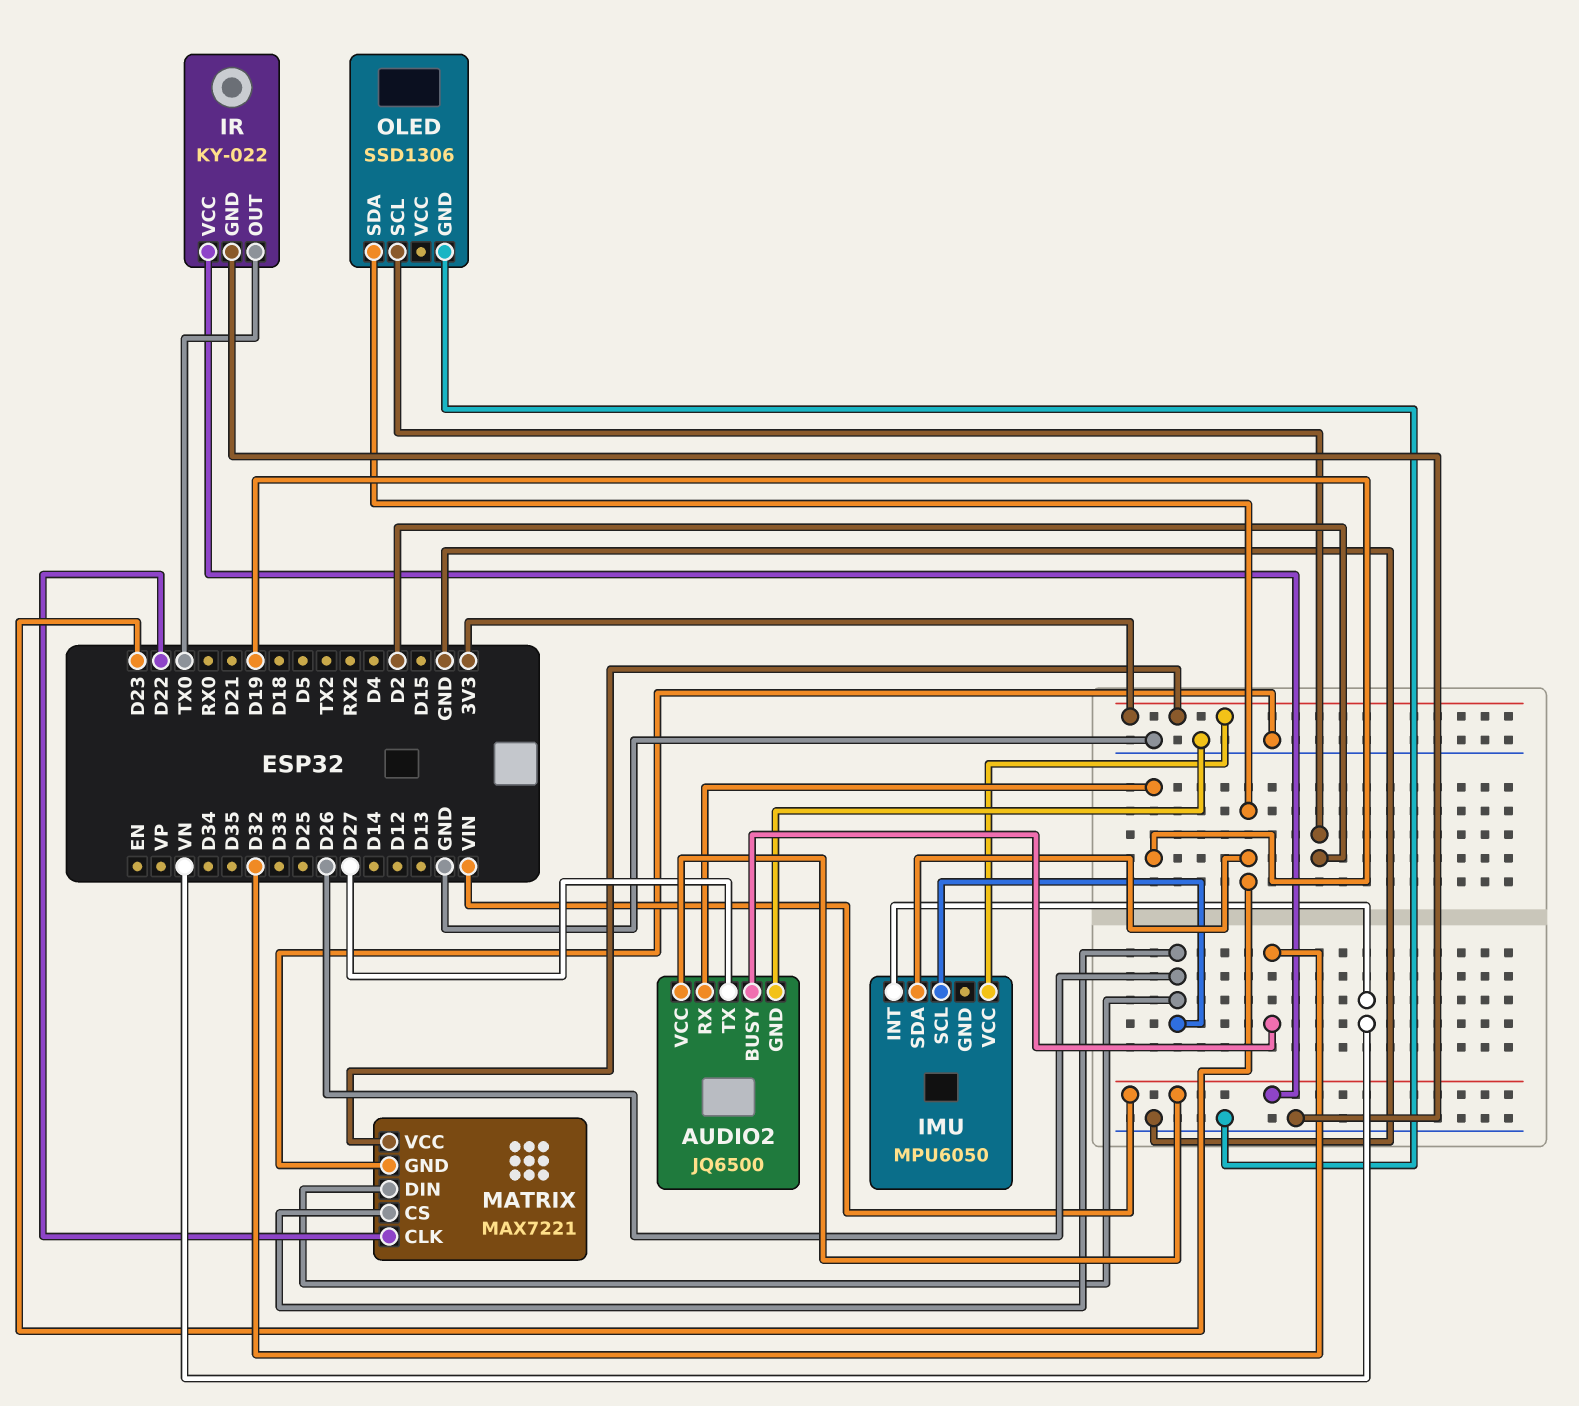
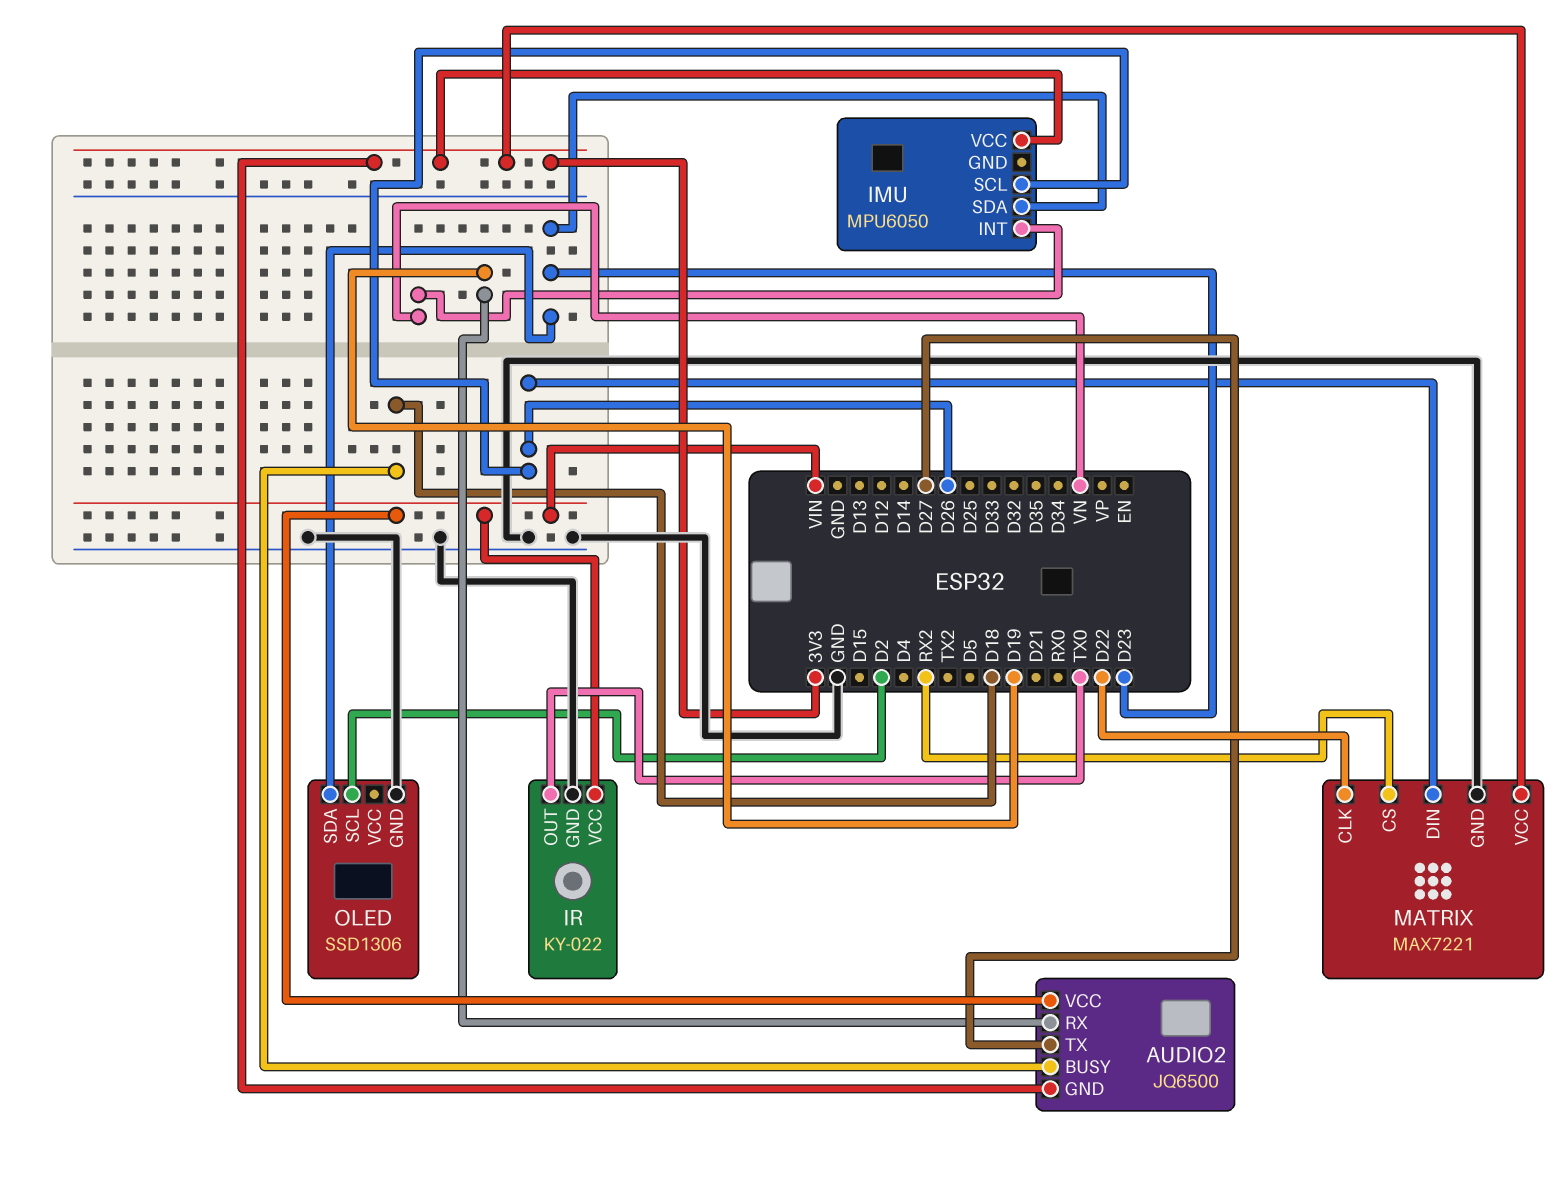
AUDIO2 pin BUSY: D32 -> D18
AUDIO2 pin GND: GND -> 3V3
MATRIX pin CS: D26 -> RX2

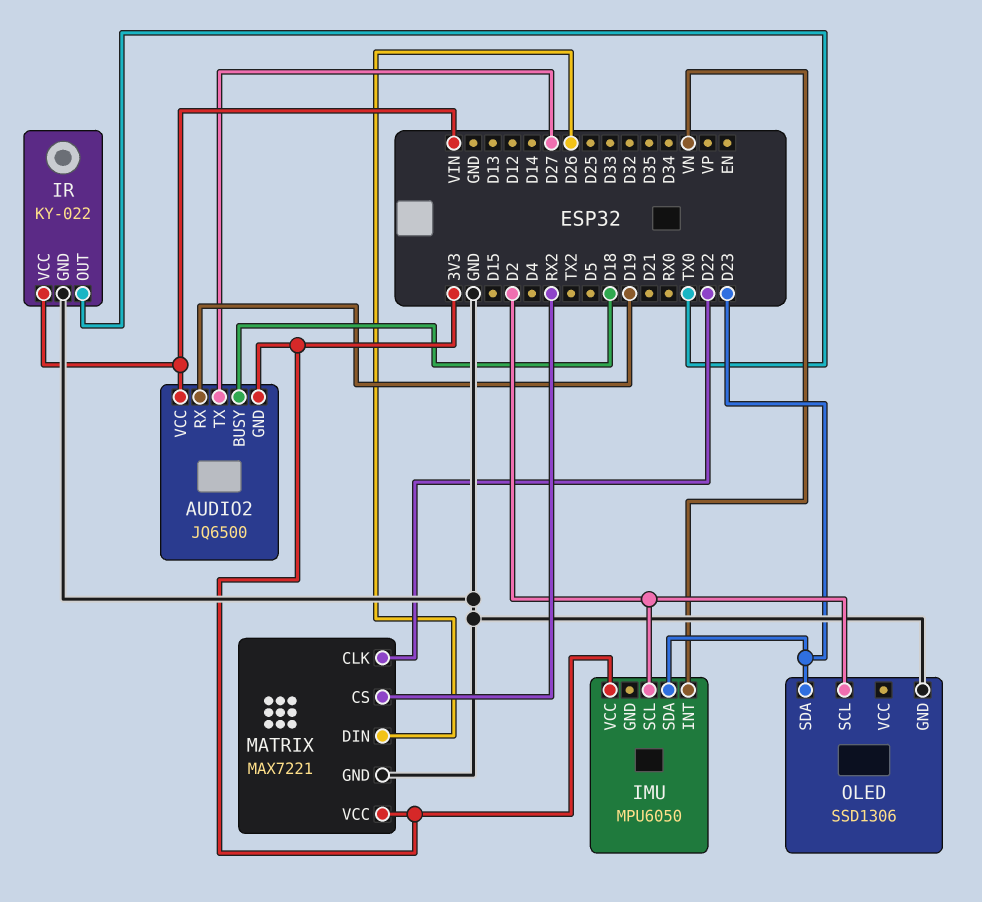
IMU pin SCL: D26 -> D2

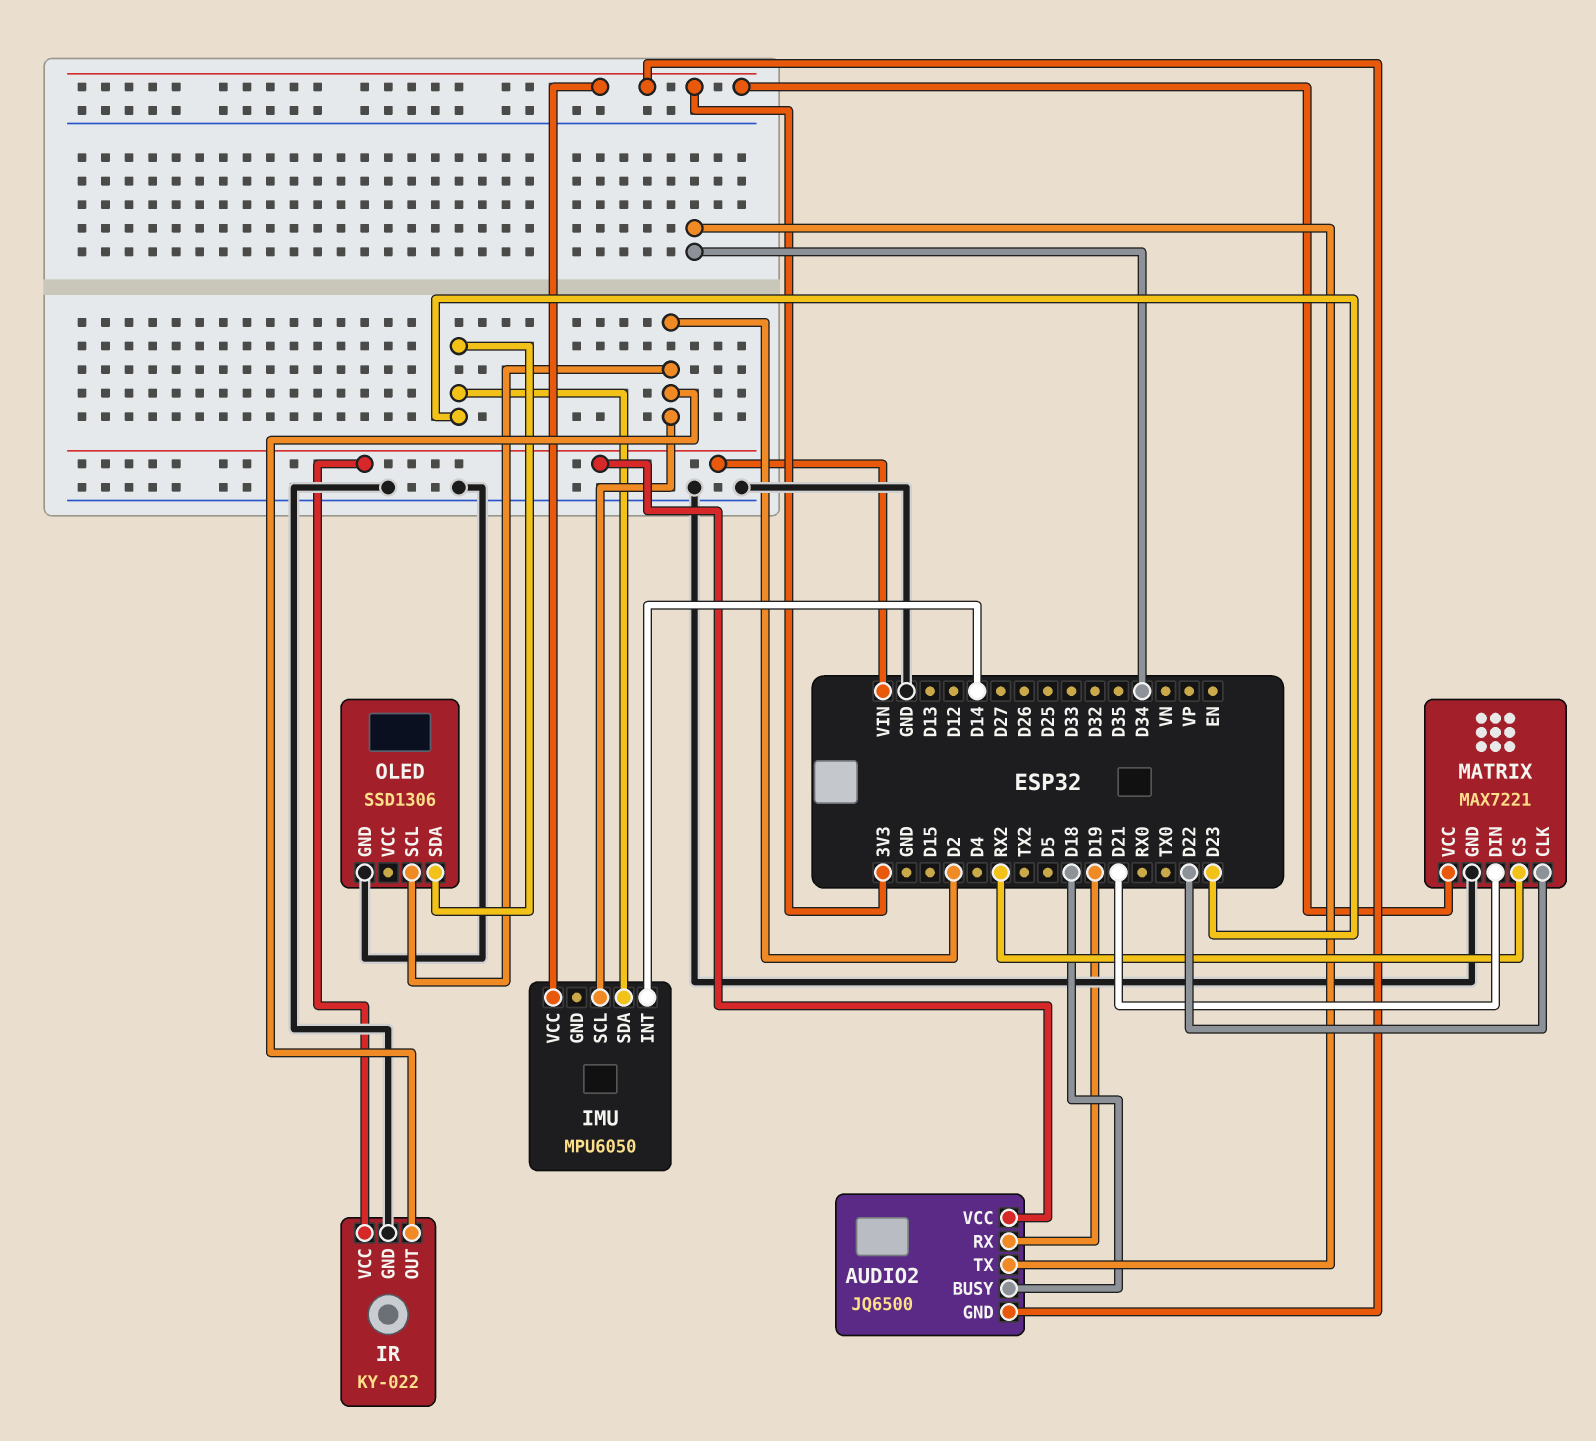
AUDIO2 pin TX: D27 -> D34
IMU pin INT: VN -> D14
IR pin OUT: TX0 -> D2
MATRIX pin DIN: D26 -> D21

